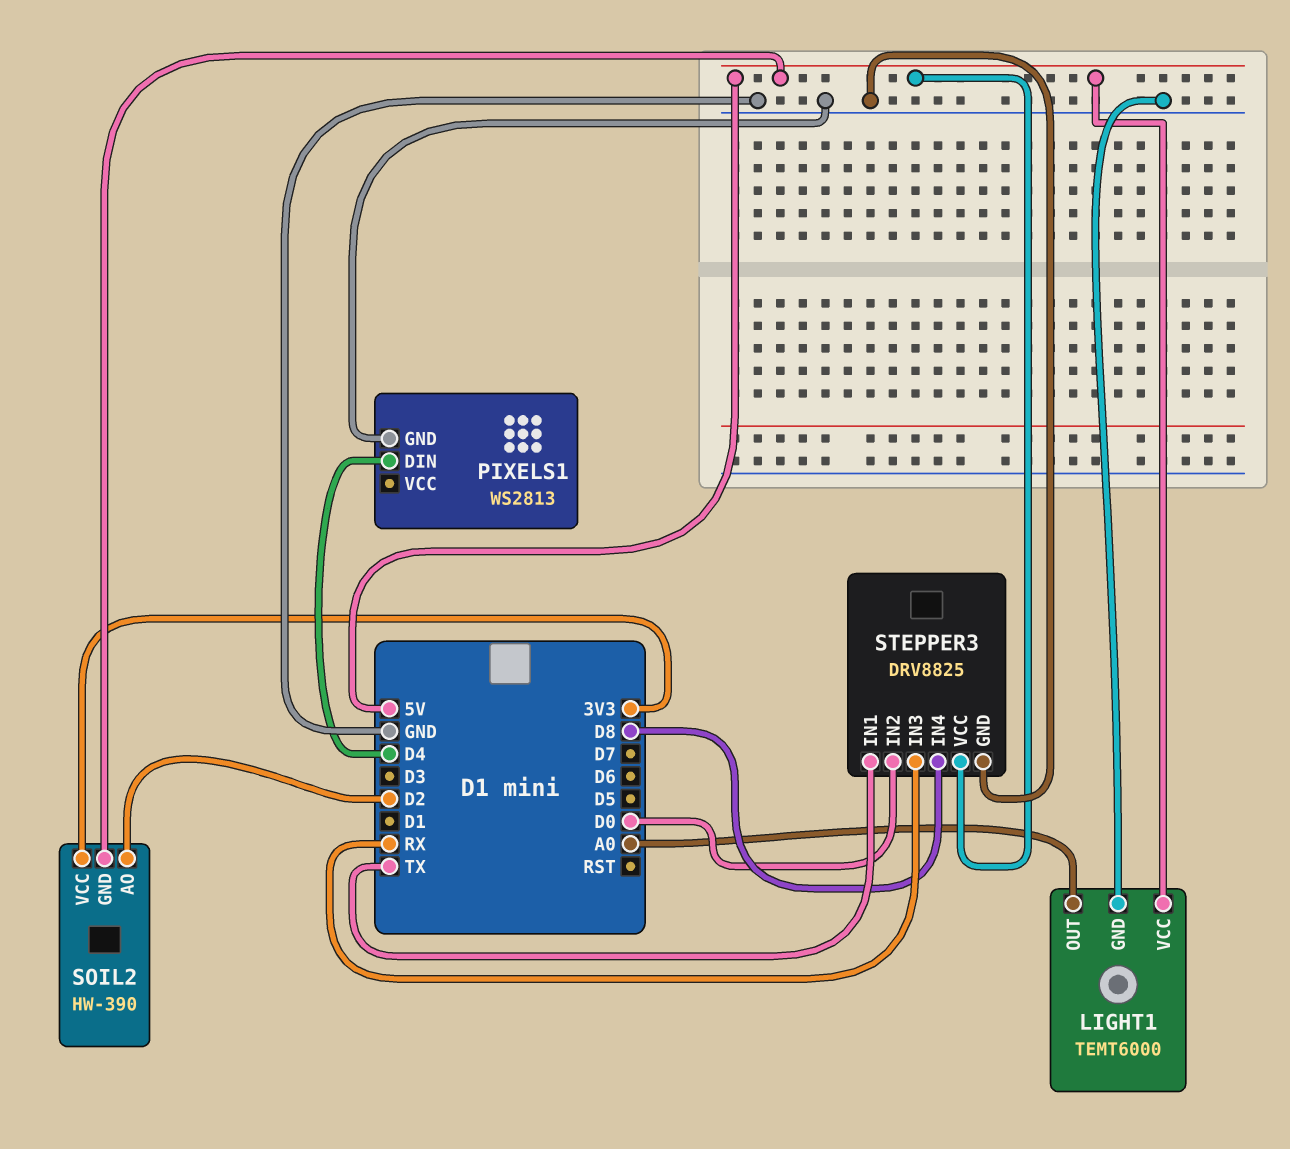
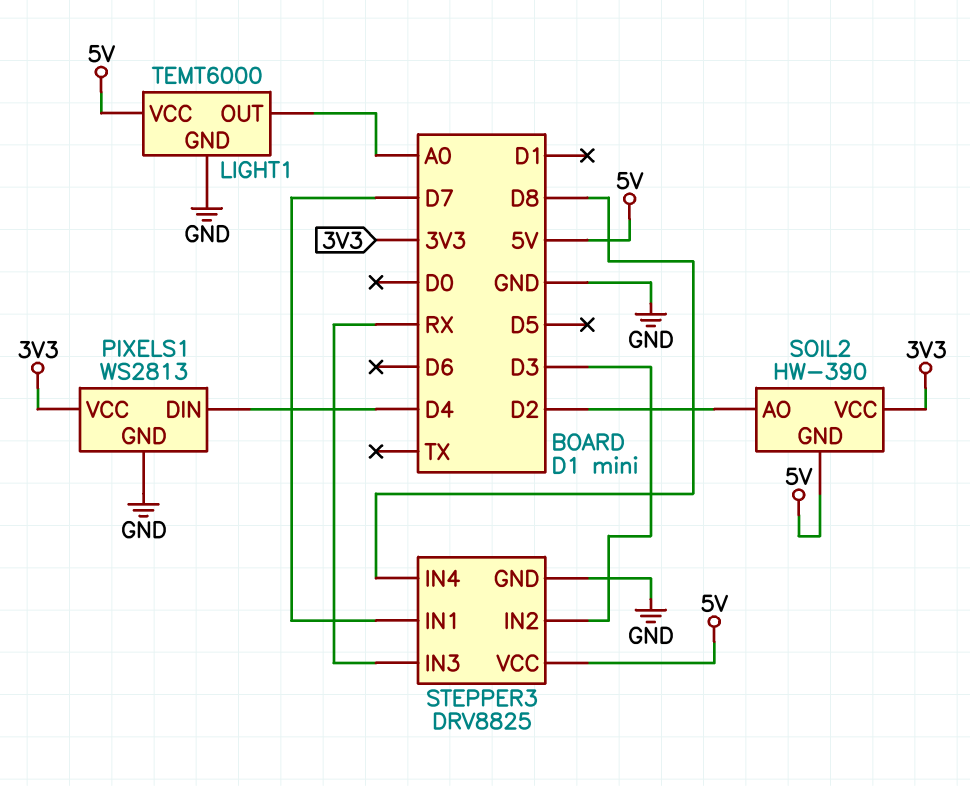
PIXELS1 pin VCC: none -> 3V3
STEPPER3 pin IN1: TX -> D7
STEPPER3 pin IN2: D0 -> D3

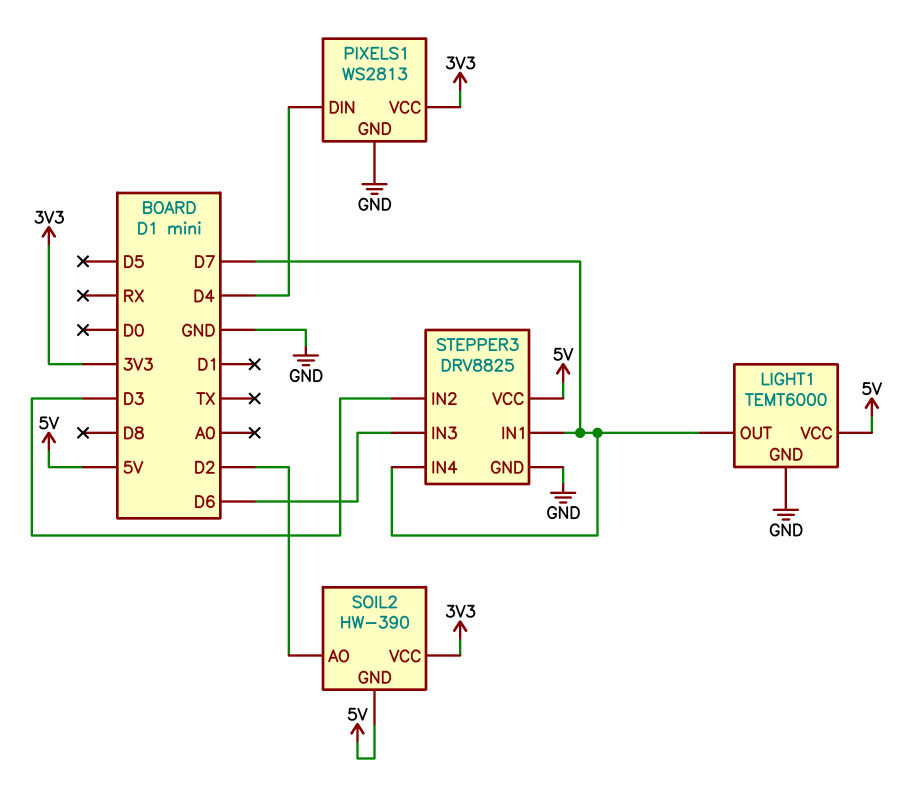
LIGHT1 pin OUT: A0 -> D7
STEPPER3 pin IN3: RX -> D6
STEPPER3 pin IN4: D8 -> D7

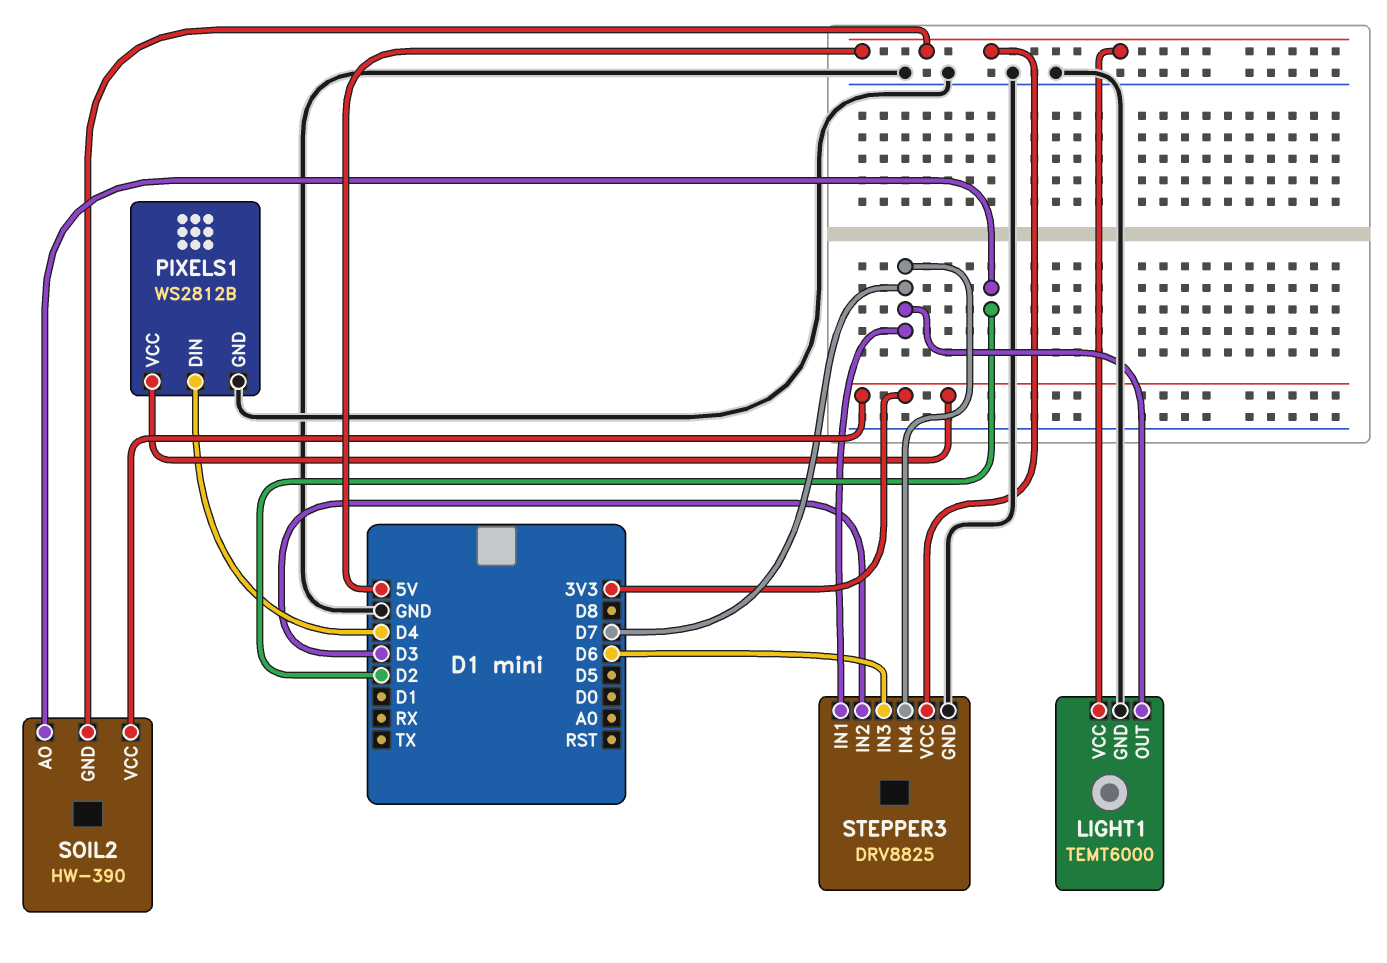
PIXELS1: WS2813 -> WS2812B

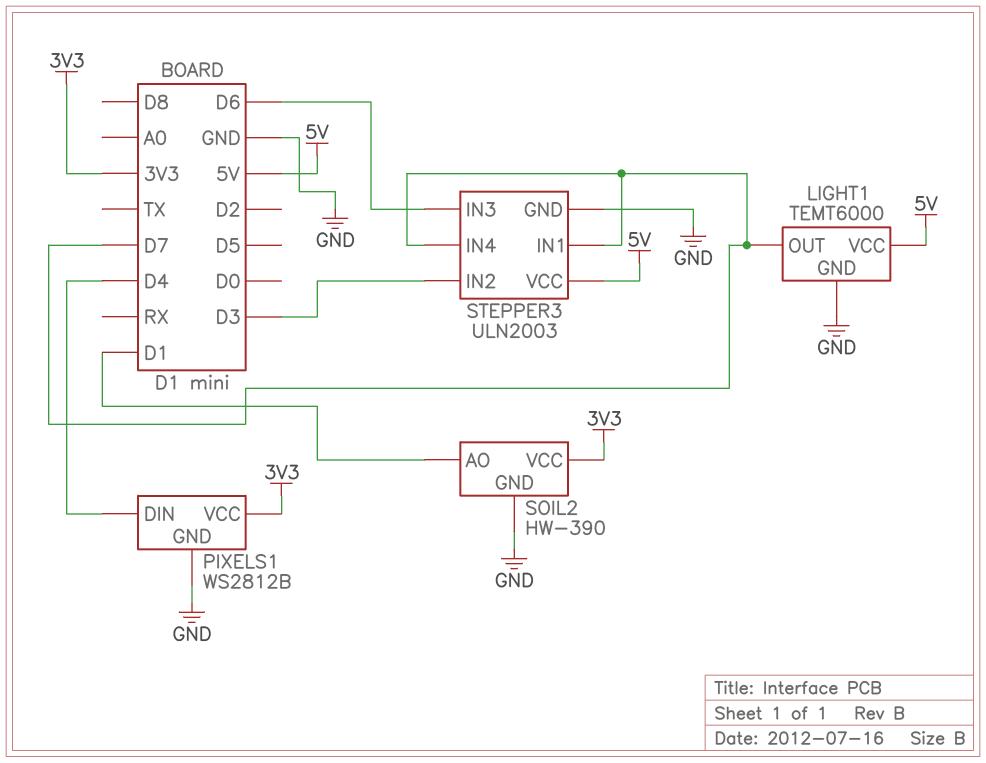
SOIL2 pin AO: D2 -> D1
SOIL2 pin GND: 5V -> GND
STEPPER3: DRV8825 -> ULN2003

